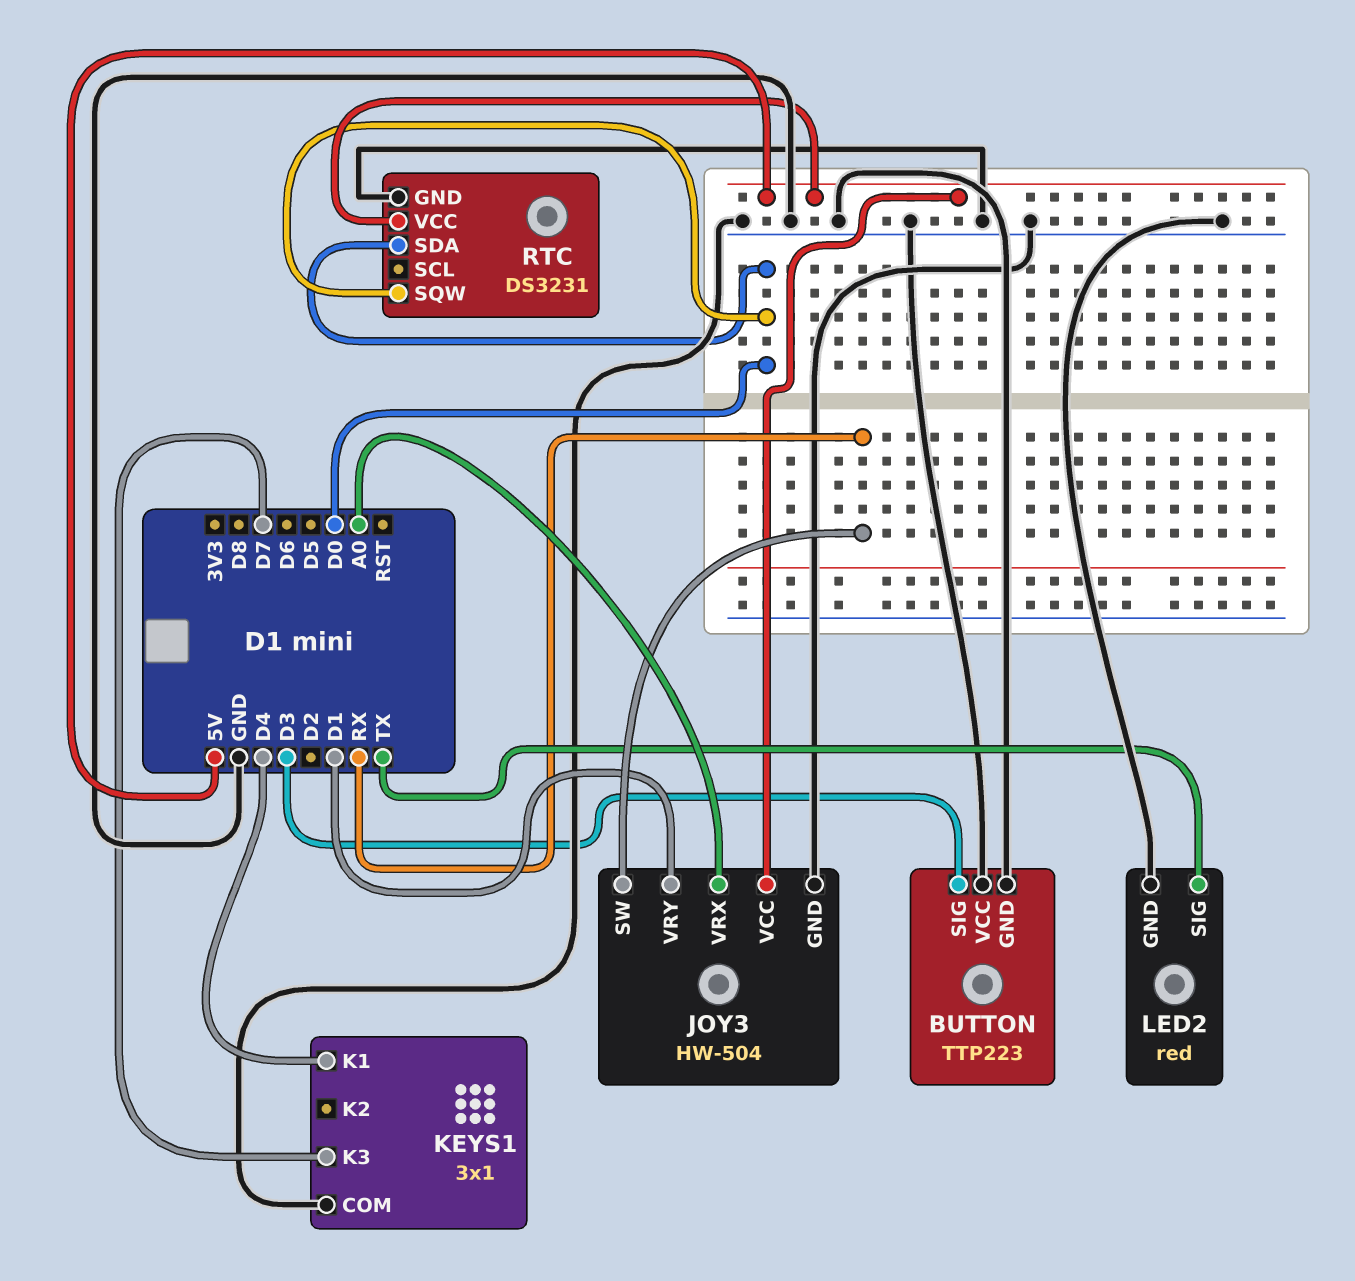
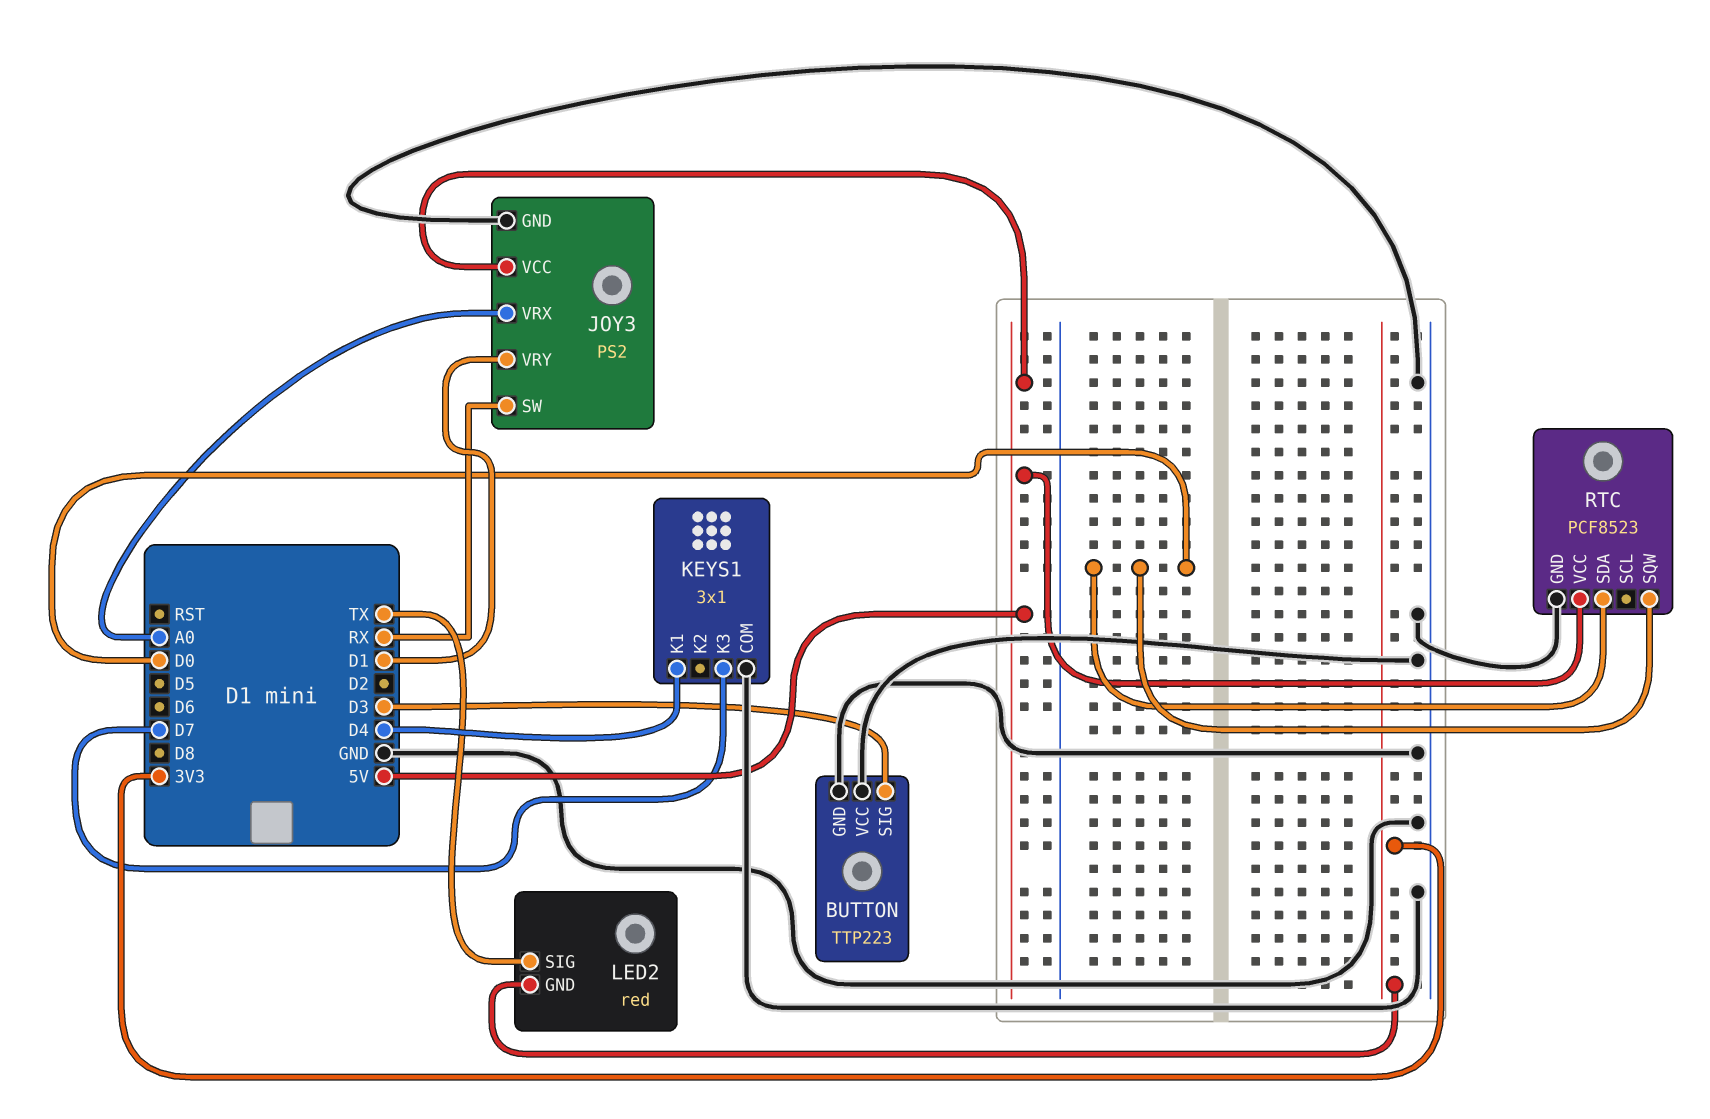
JOY3: HW-504 -> PS2
LED2 pin GND: GND -> 3V3
RTC: DS3231 -> PCF8523

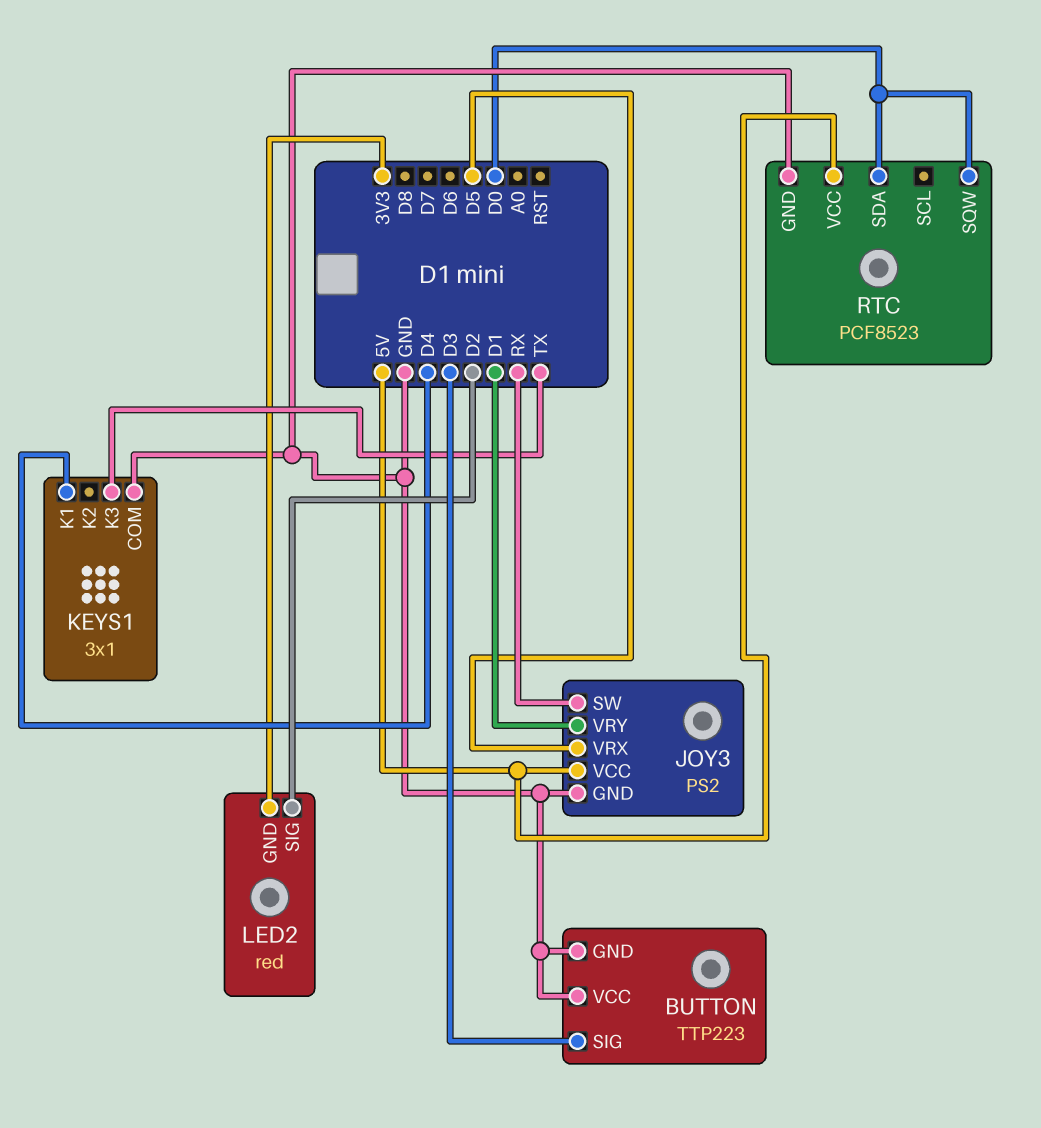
JOY3 pin VRX: A0 -> D5
KEYS1 pin K3: D7 -> TX
LED2 pin SIG: TX -> D2

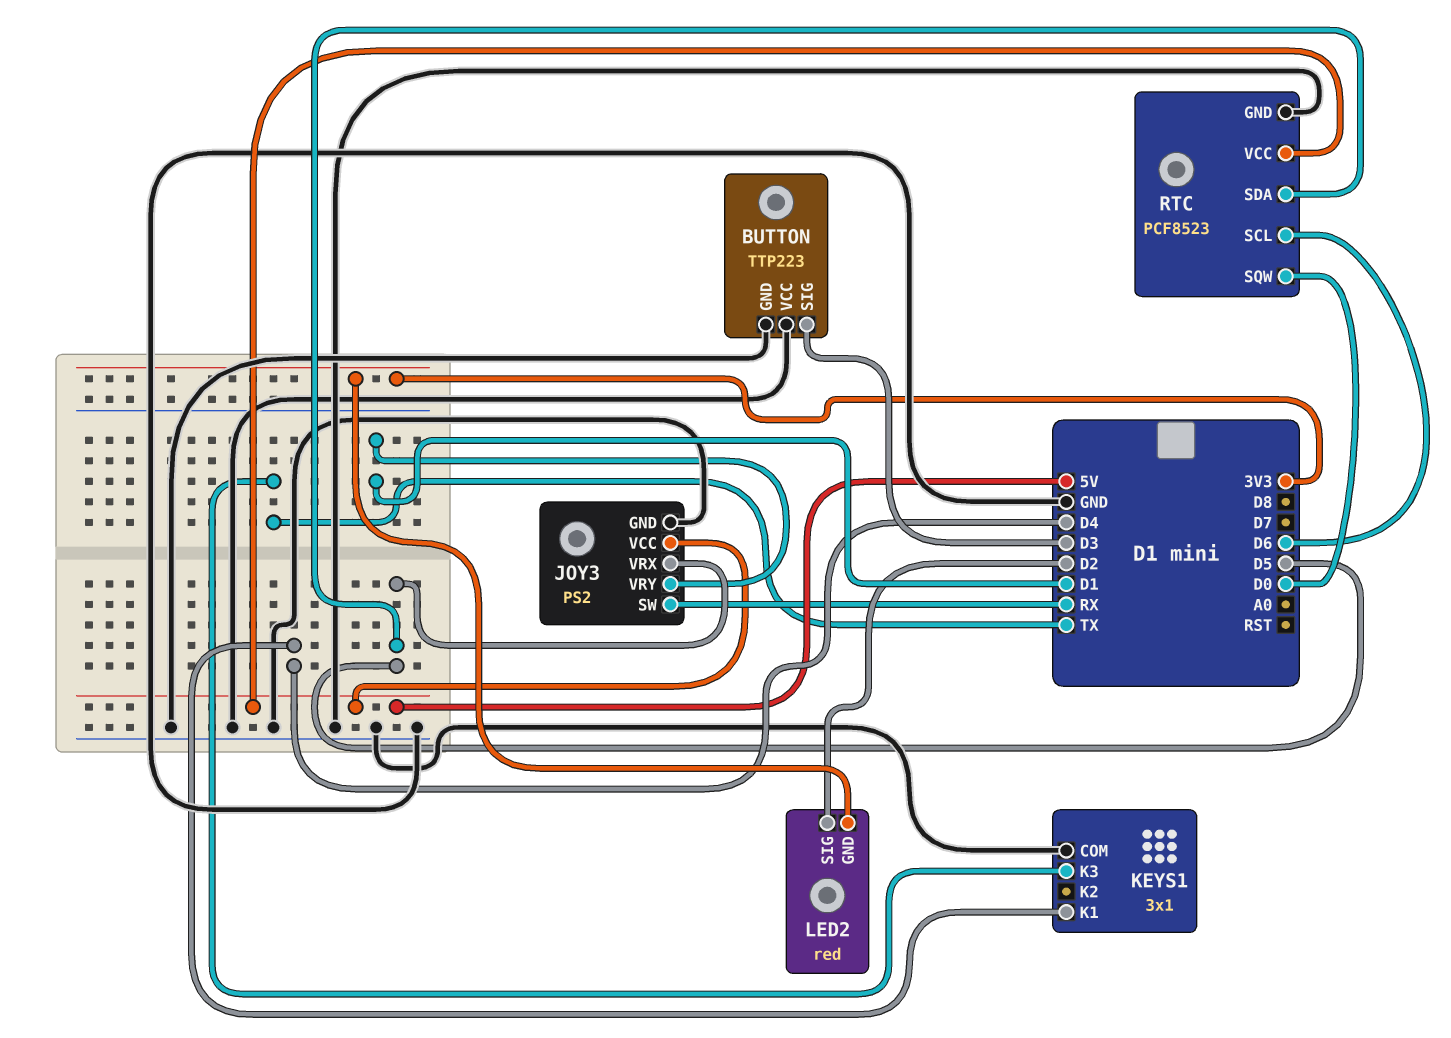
RTC pin SCL: none -> D6
RTC pin SDA: D0 -> D5

